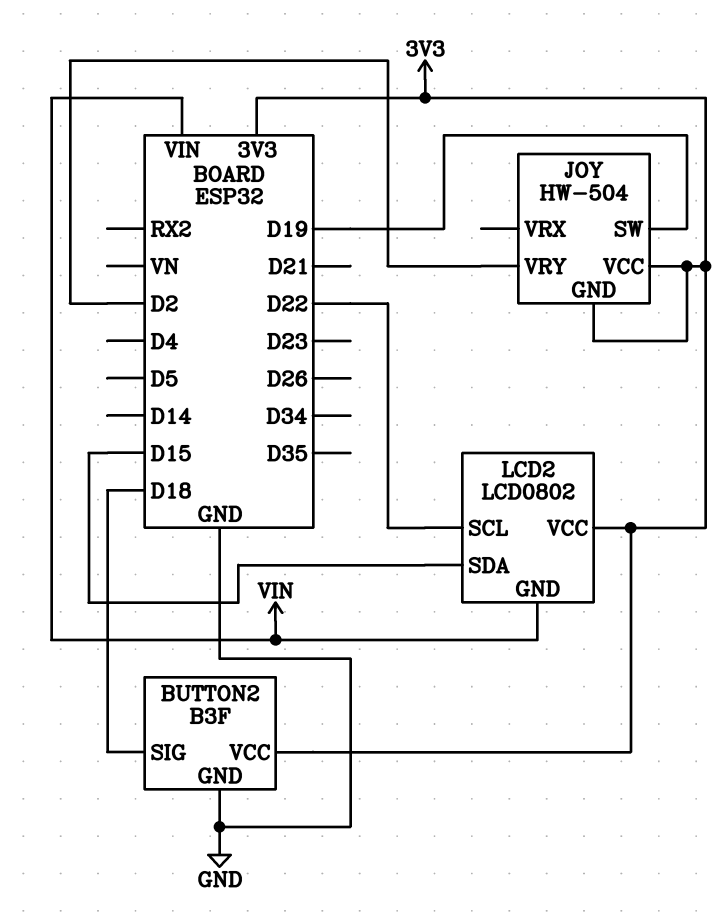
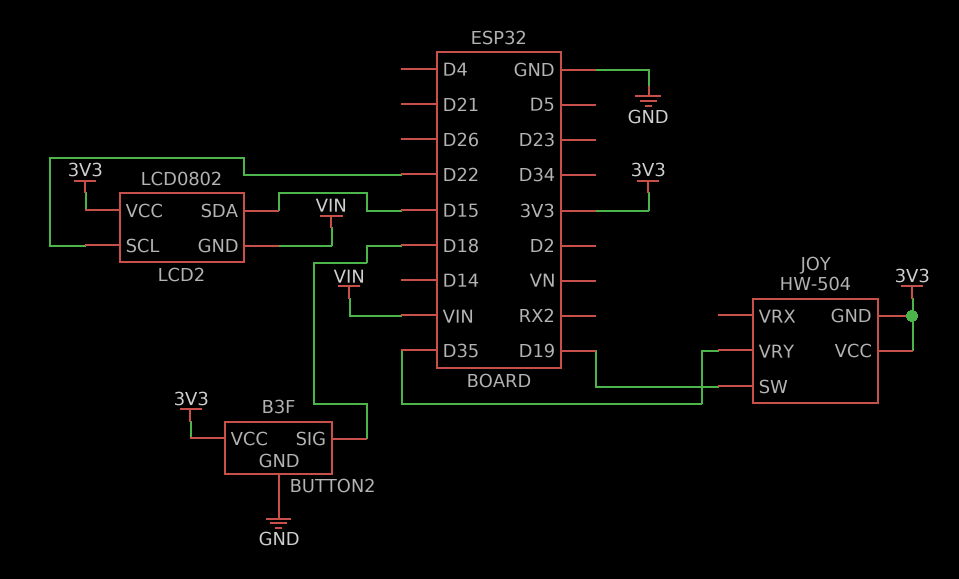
JOY pin VRY: D2 -> D35

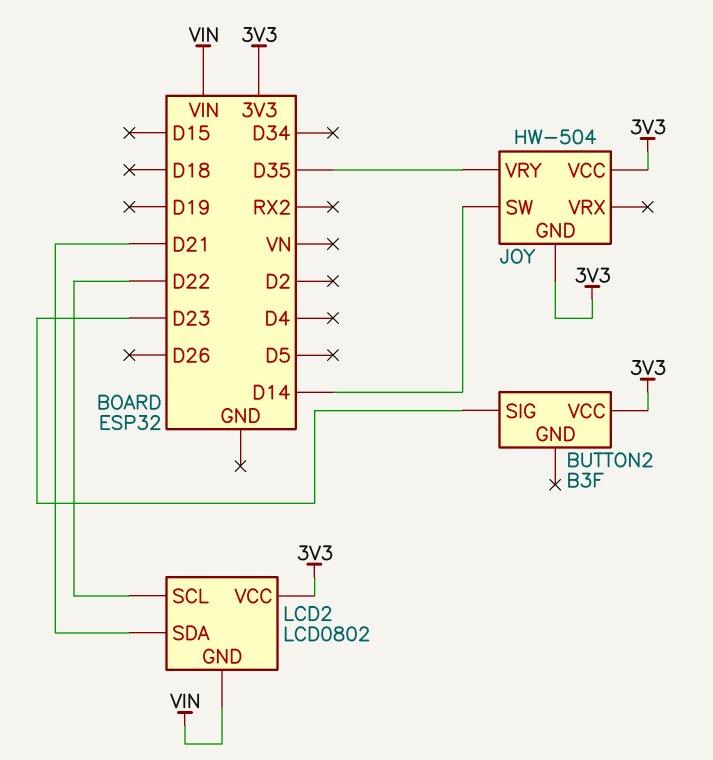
BUTTON2 pin GND: GND -> none
BUTTON2 pin SIG: D18 -> D23
JOY pin SW: D19 -> D14
LCD2 pin SDA: D15 -> D21

